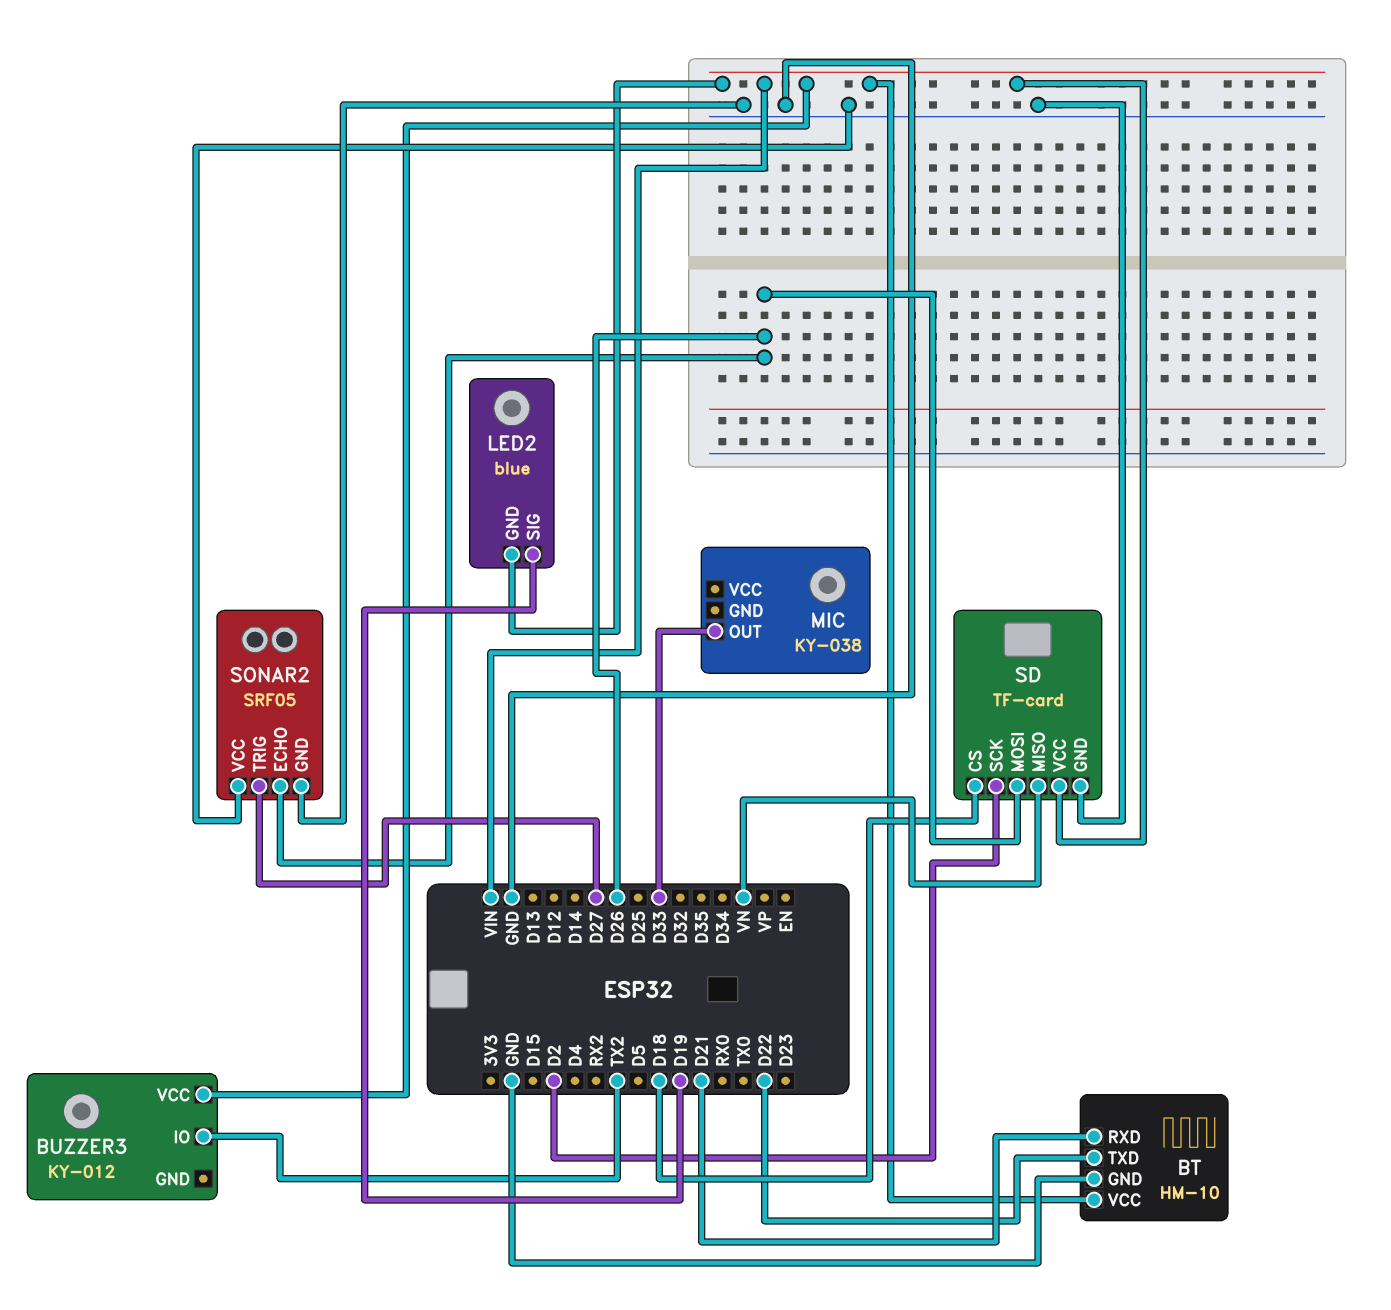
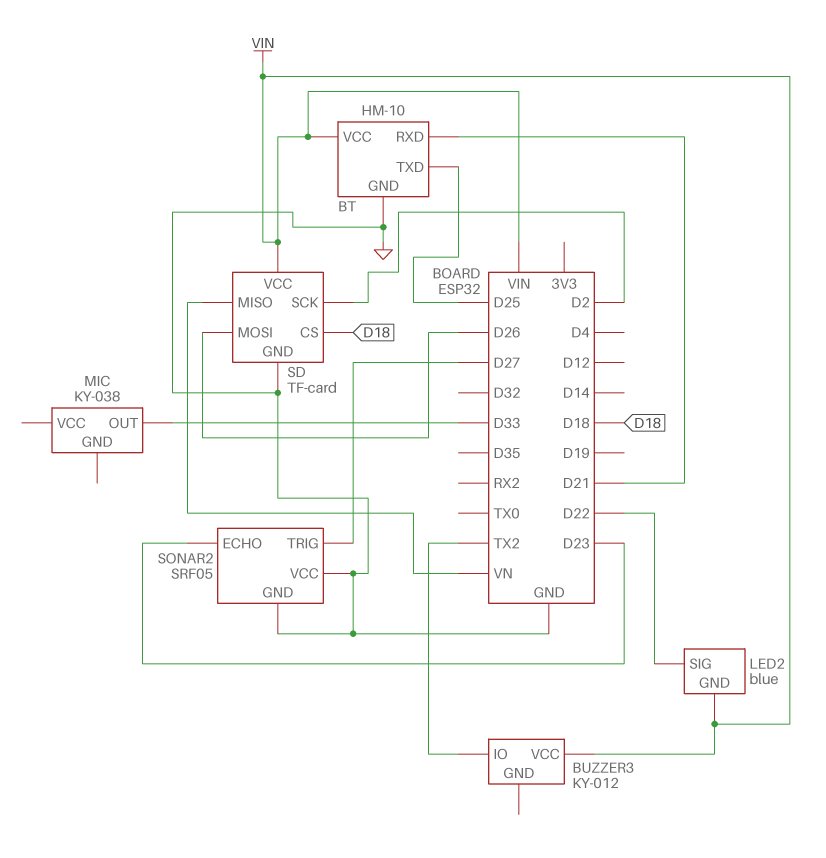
BT pin TXD: D22 -> D25
LED2 pin SIG: D19 -> D22
SONAR2 pin ECHO: D26 -> D23

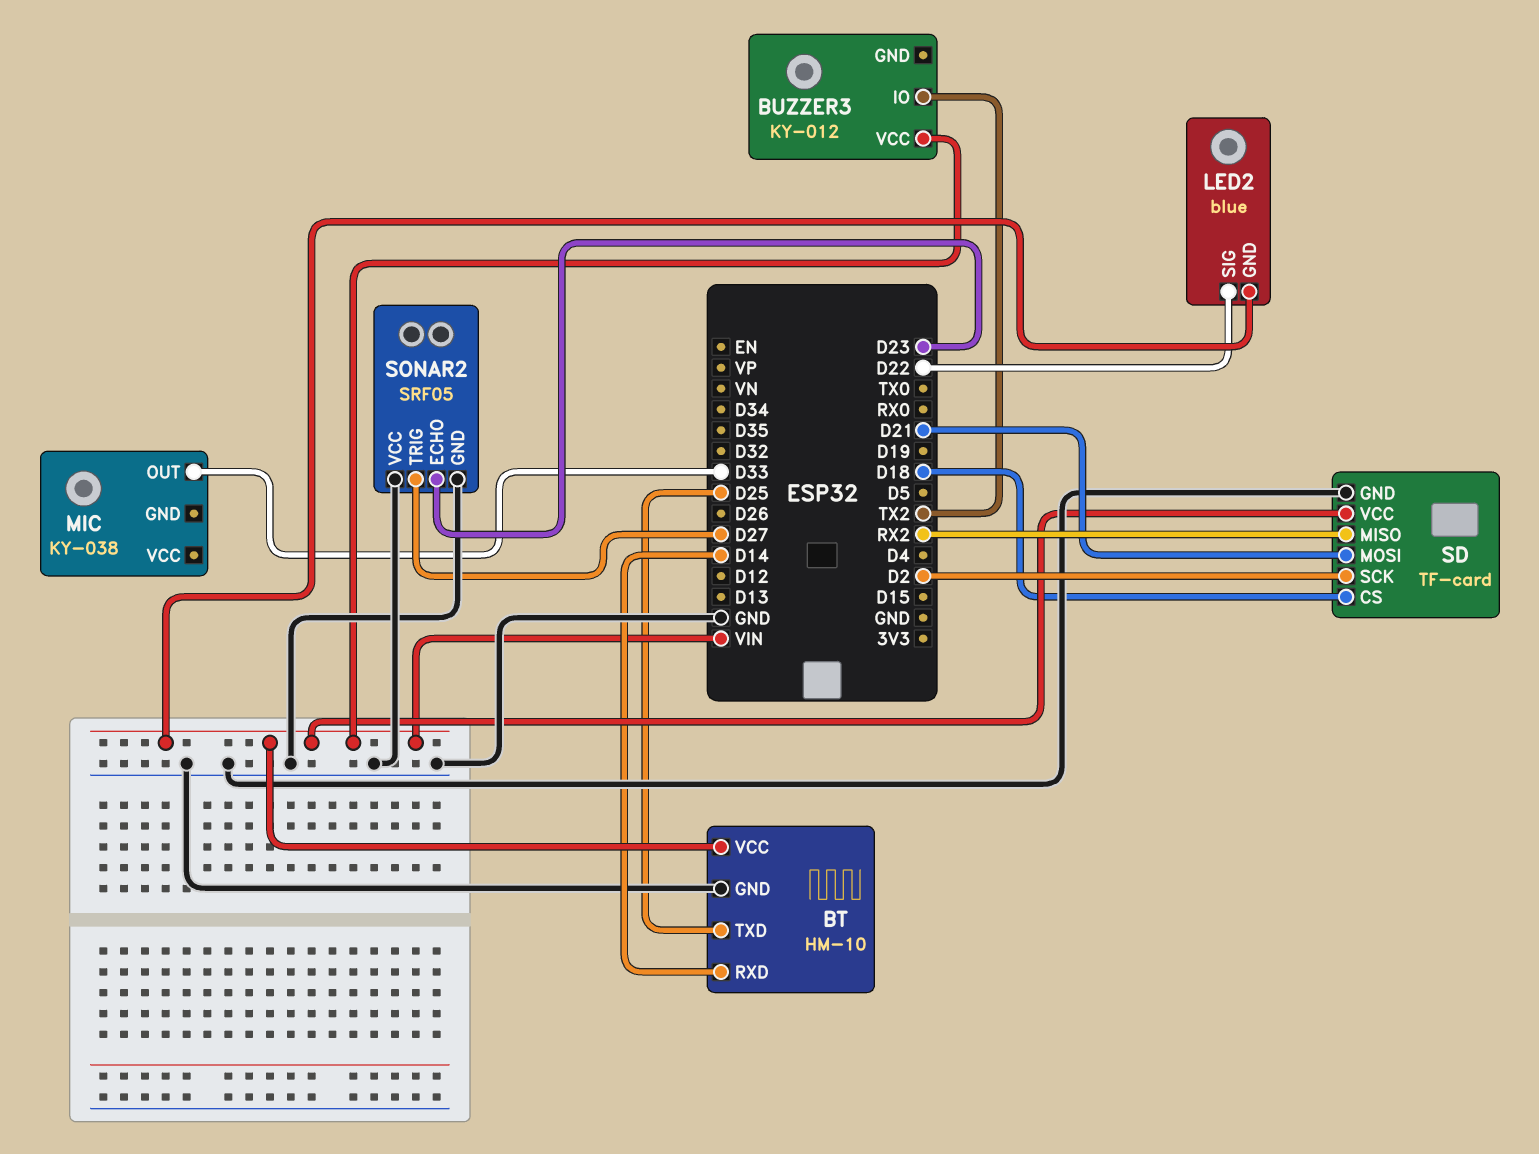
BT pin RXD: D21 -> D14
SD pin MISO: VN -> RX2
SD pin MOSI: D26 -> D21

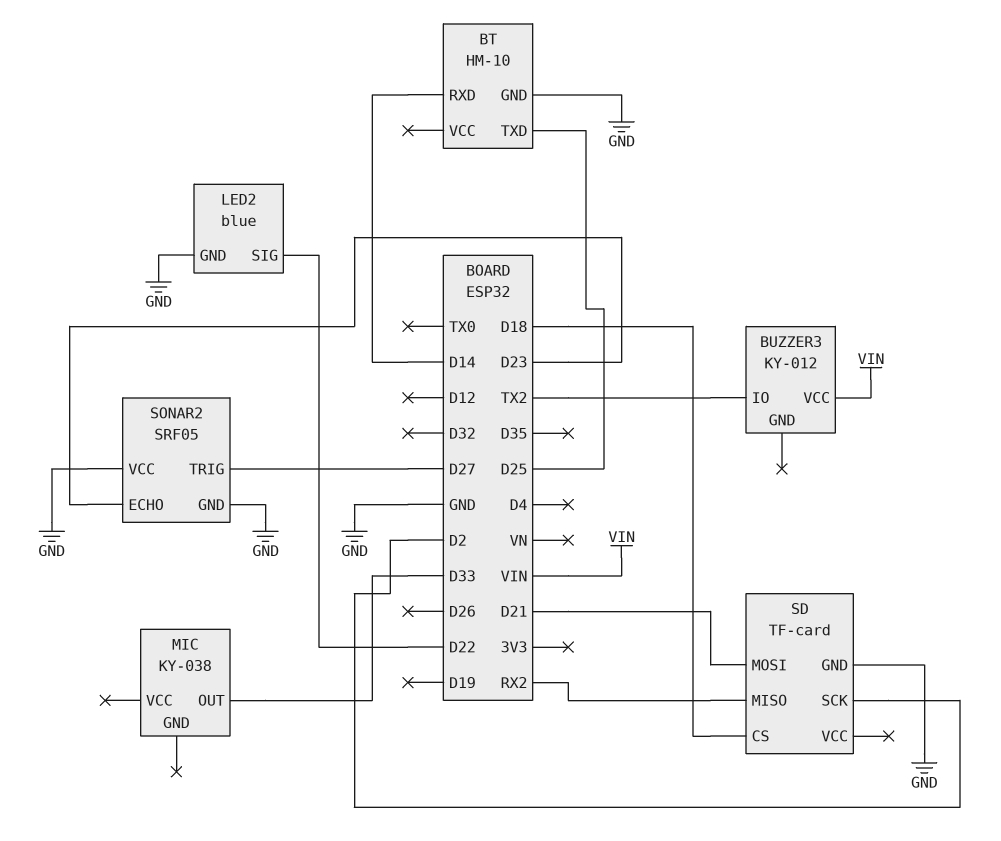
BT pin VCC: VIN -> none
LED2 pin GND: VIN -> GND
SD pin VCC: VIN -> none

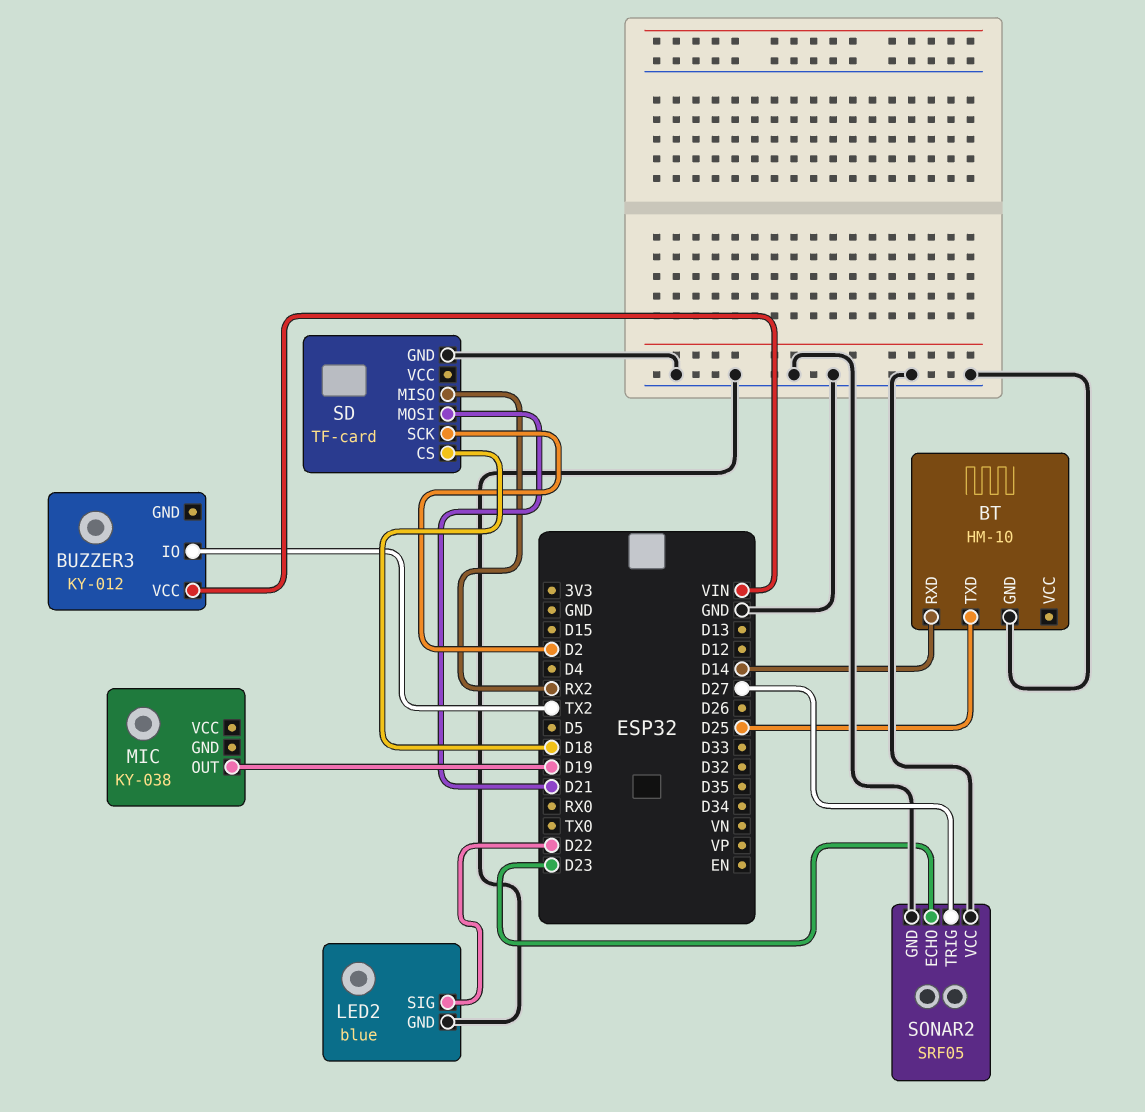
MIC pin OUT: D33 -> D19

